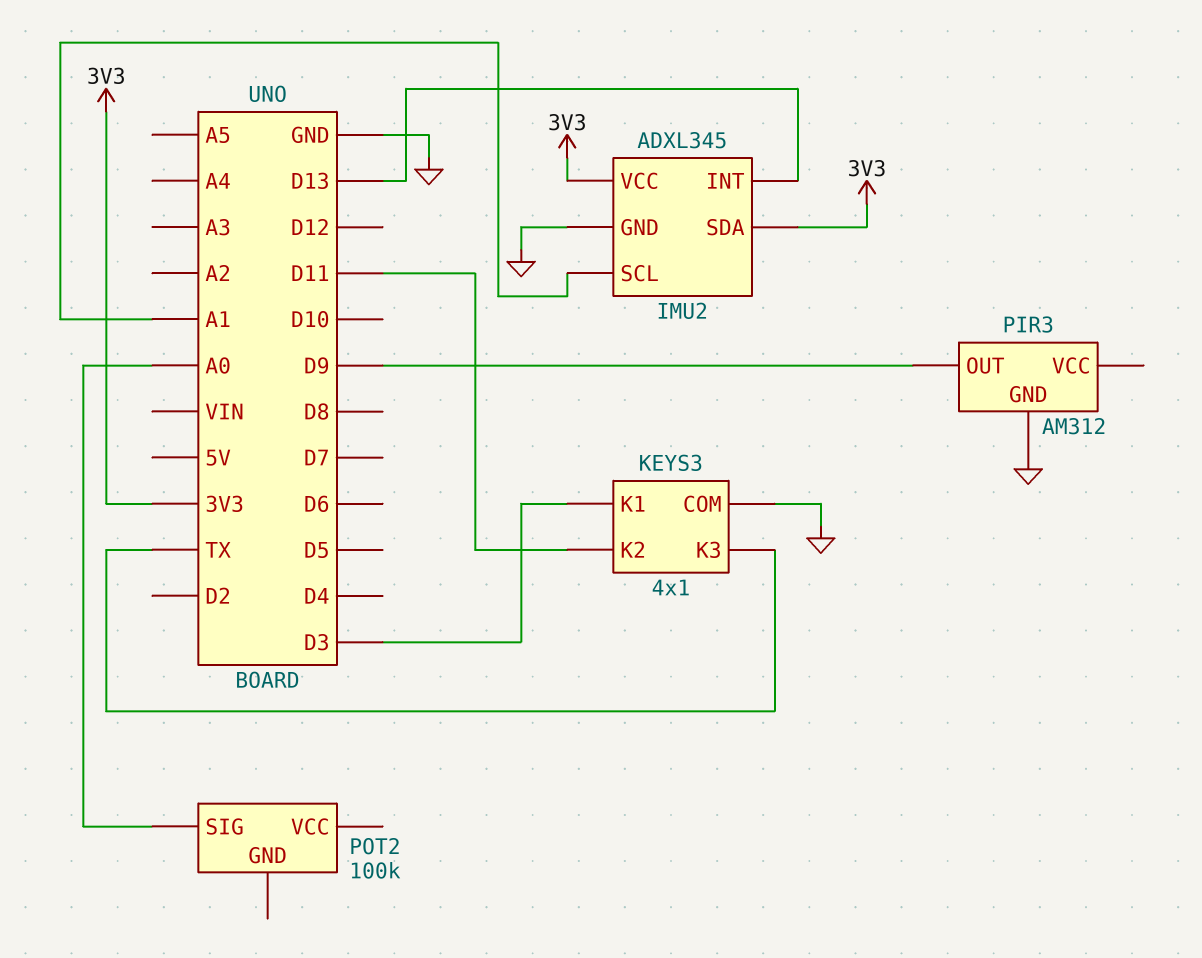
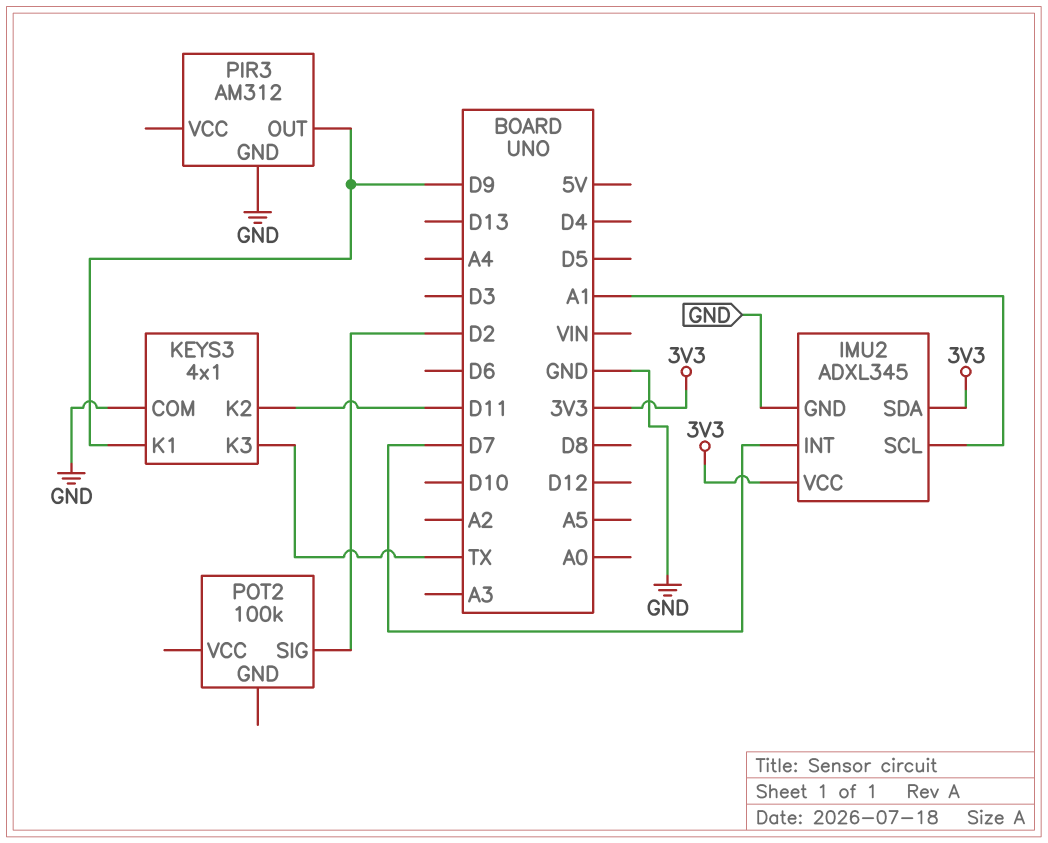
IMU2 pin INT: D13 -> D7
KEYS3 pin K1: D3 -> D9
POT2 pin SIG: A0 -> D2

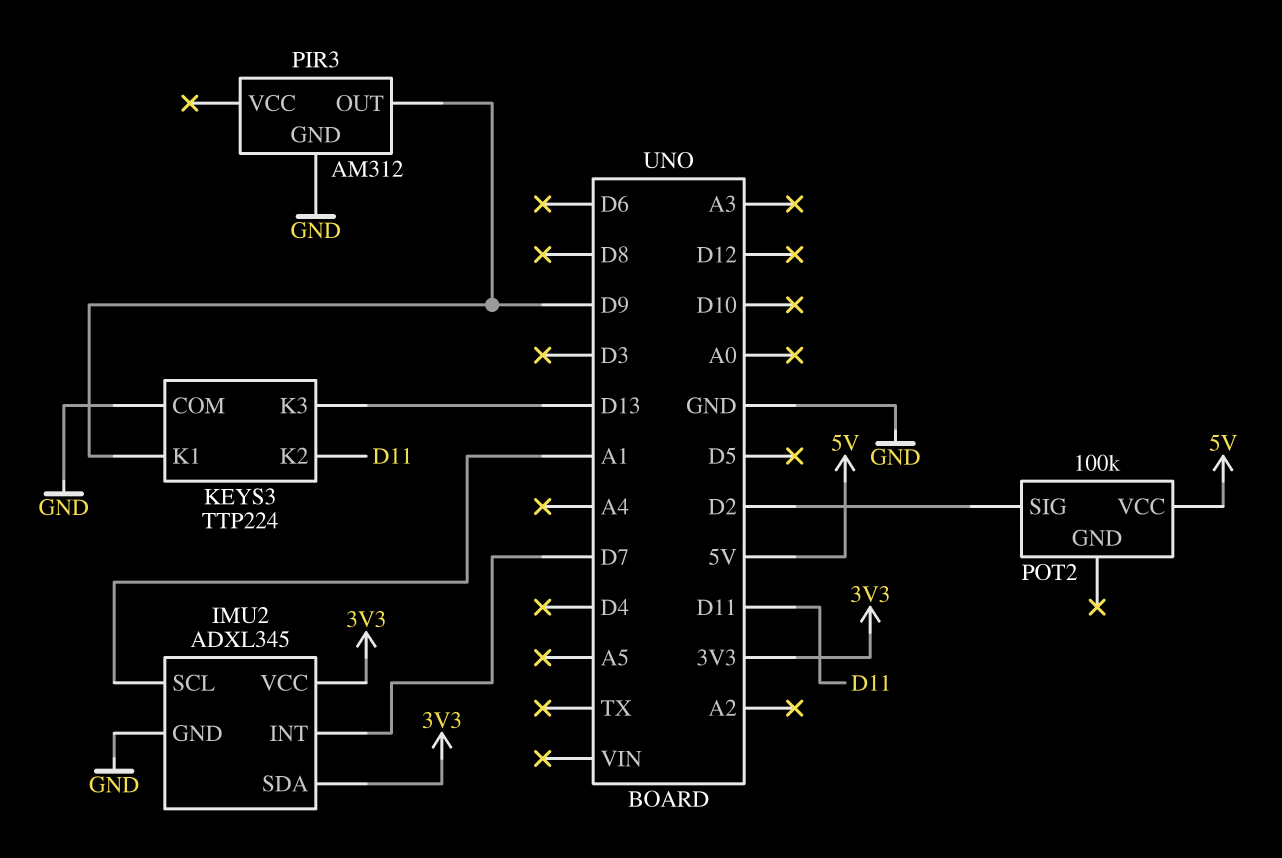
KEYS3: 4x1 -> TTP224
KEYS3 pin K3: TX -> D13
POT2 pin VCC: none -> 5V

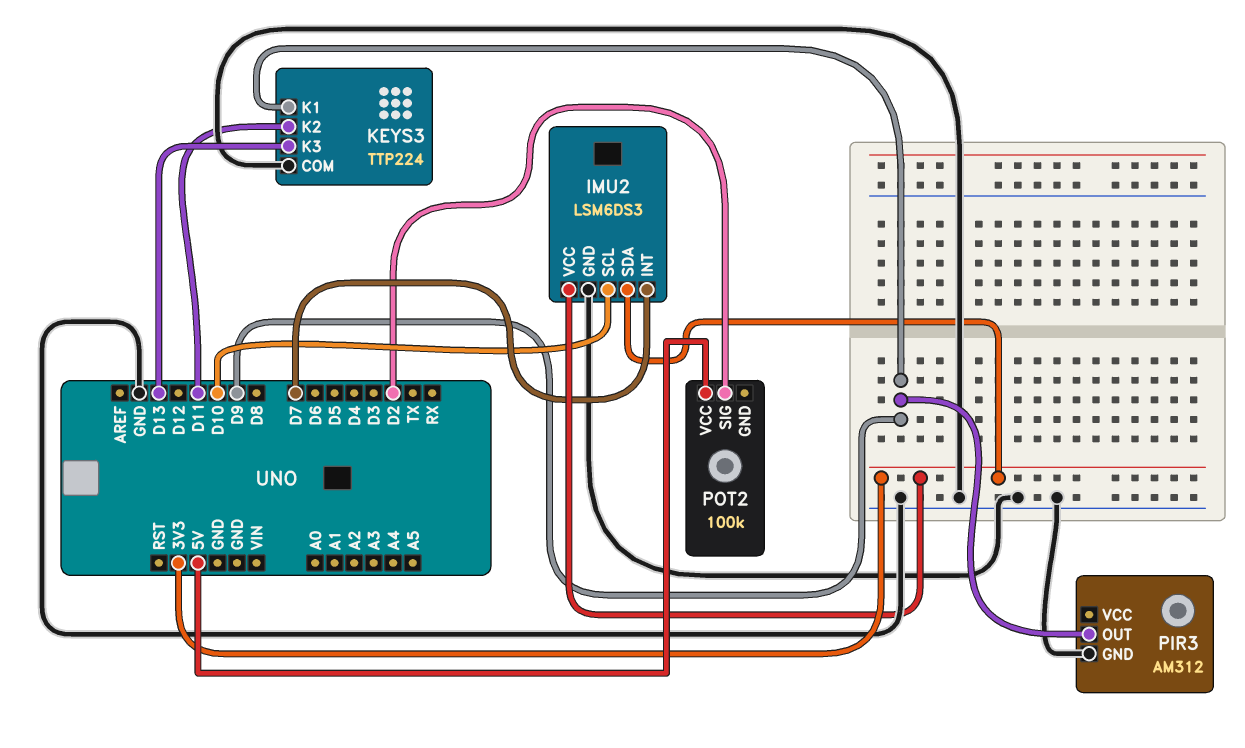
IMU2: ADXL345 -> LSM6DS3
IMU2 pin SCL: A1 -> D10

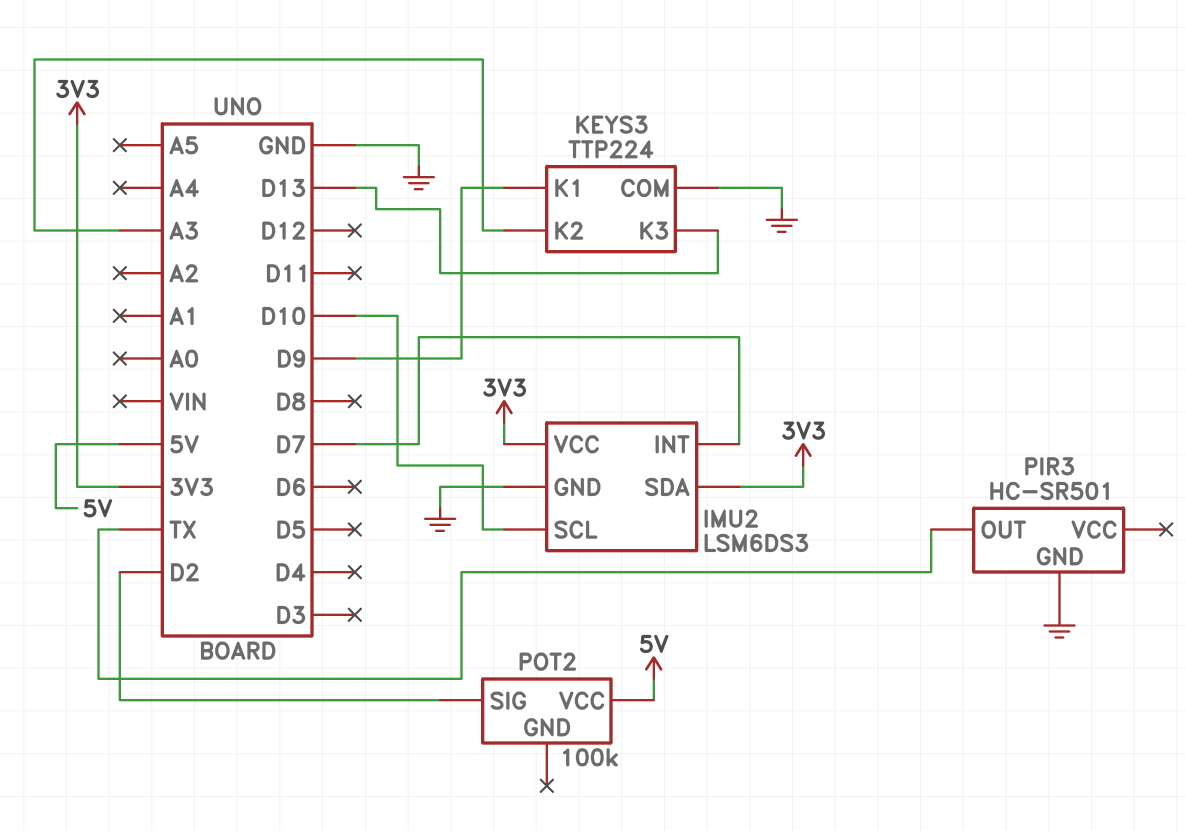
KEYS3 pin K2: D11 -> A3
PIR3: AM312 -> HC-SR501
PIR3 pin OUT: D9 -> TX

